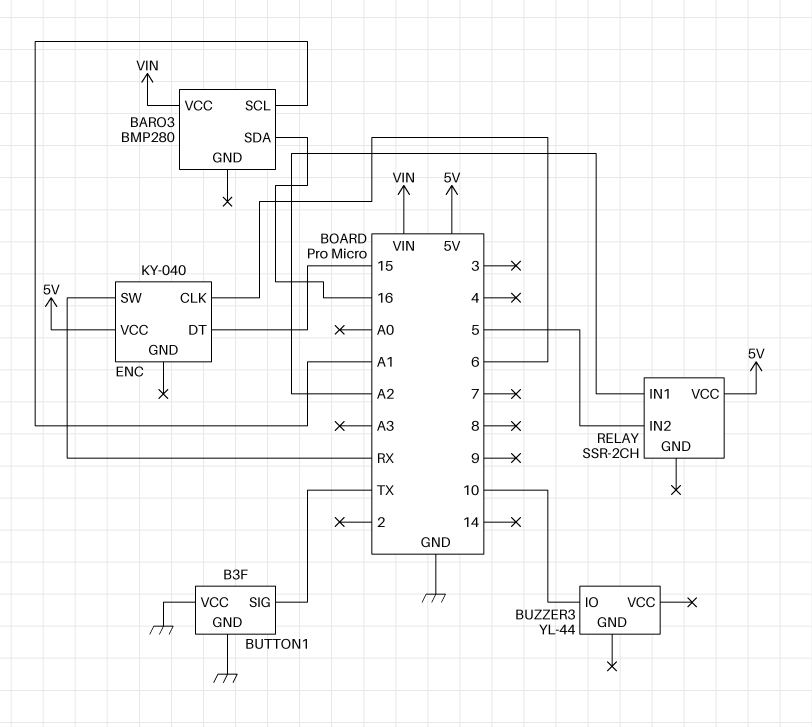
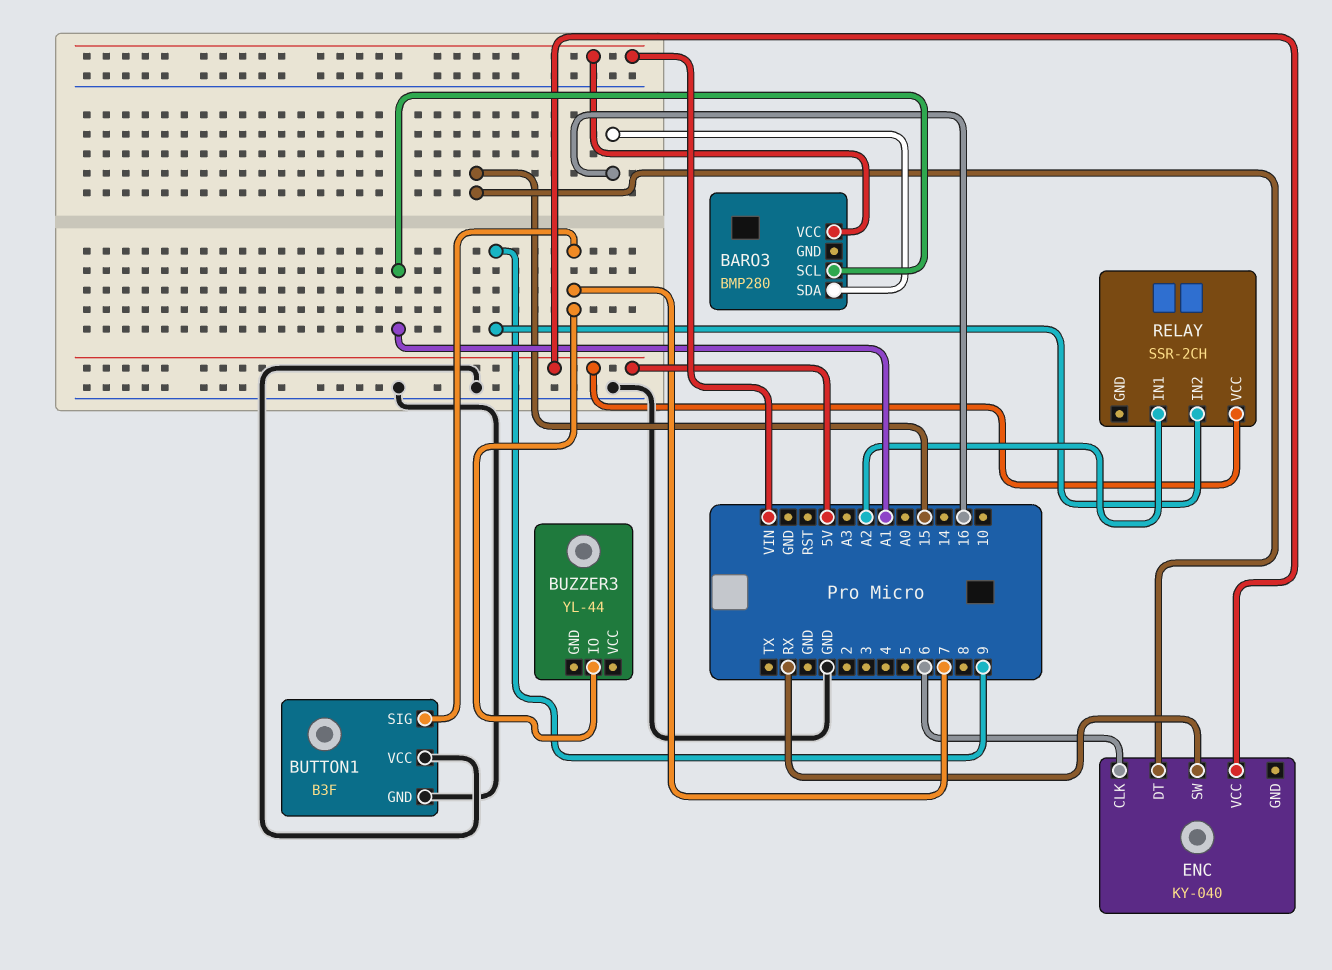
BUTTON1 pin SIG: TX -> 7
BUZZER3 pin IO: 10 -> 7
RELAY pin IN2: 5 -> 9

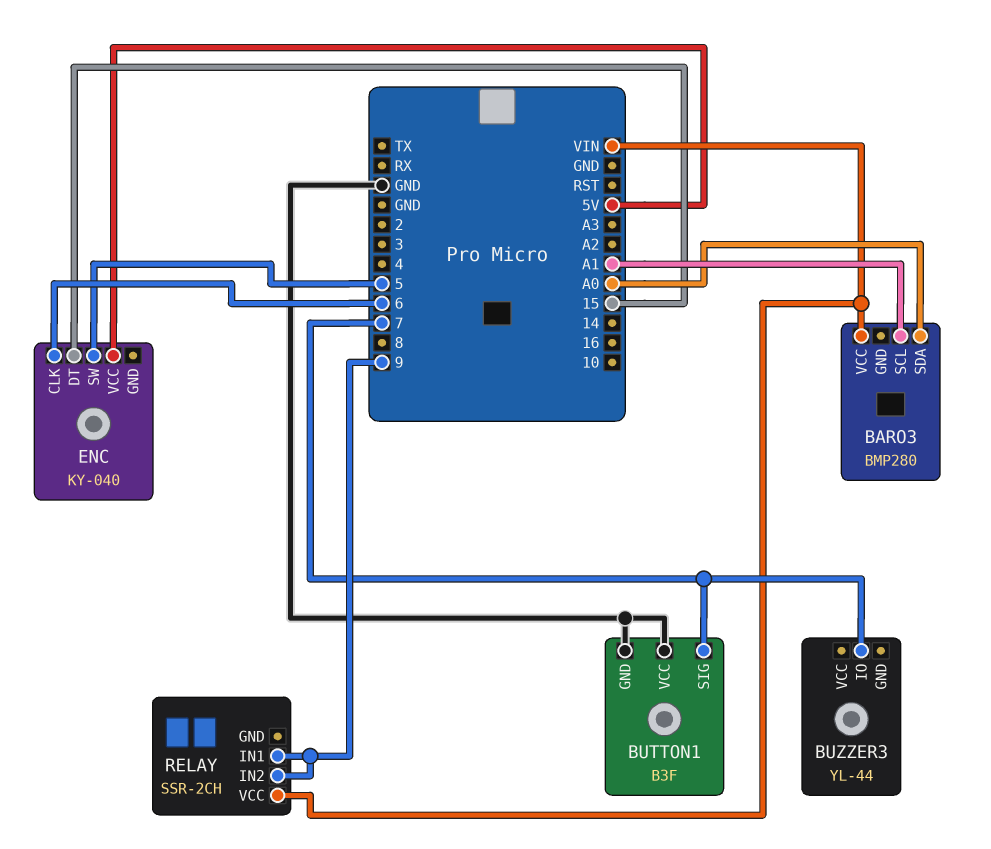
BARO3 pin SDA: 16 -> A0
ENC pin SW: RX -> 5
RELAY pin IN1: A2 -> 9
RELAY pin VCC: 5V -> VIN

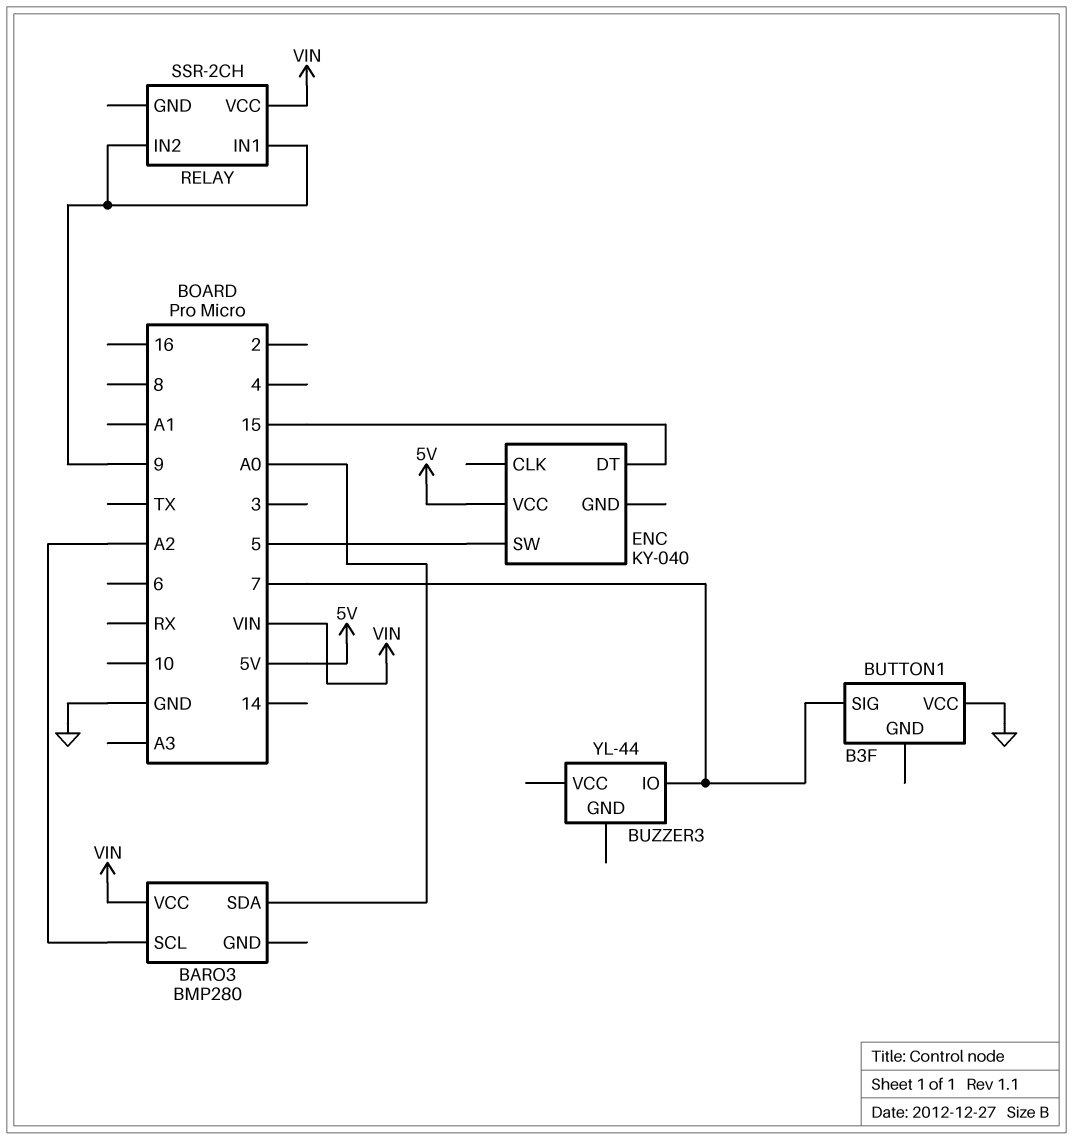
BARO3 pin SCL: A1 -> A2
BUTTON1 pin GND: GND -> none
ENC pin CLK: 6 -> none

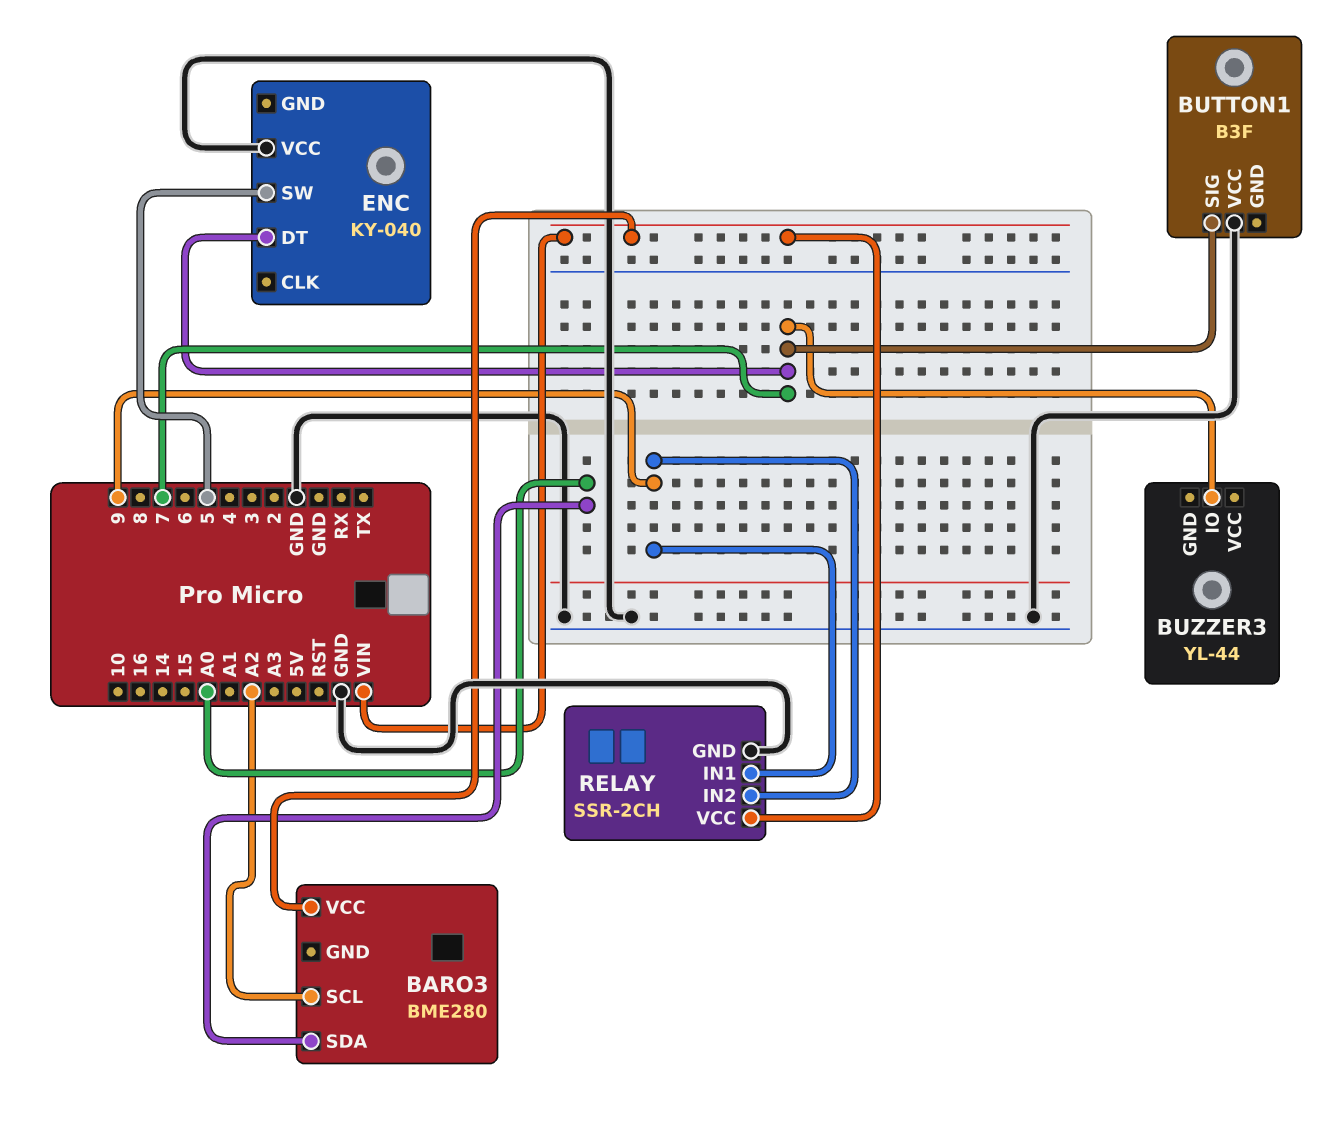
BARO3: BMP280 -> BME280
ENC pin DT: 15 -> 7
ENC pin VCC: 5V -> GND
RELAY pin GND: none -> GND

